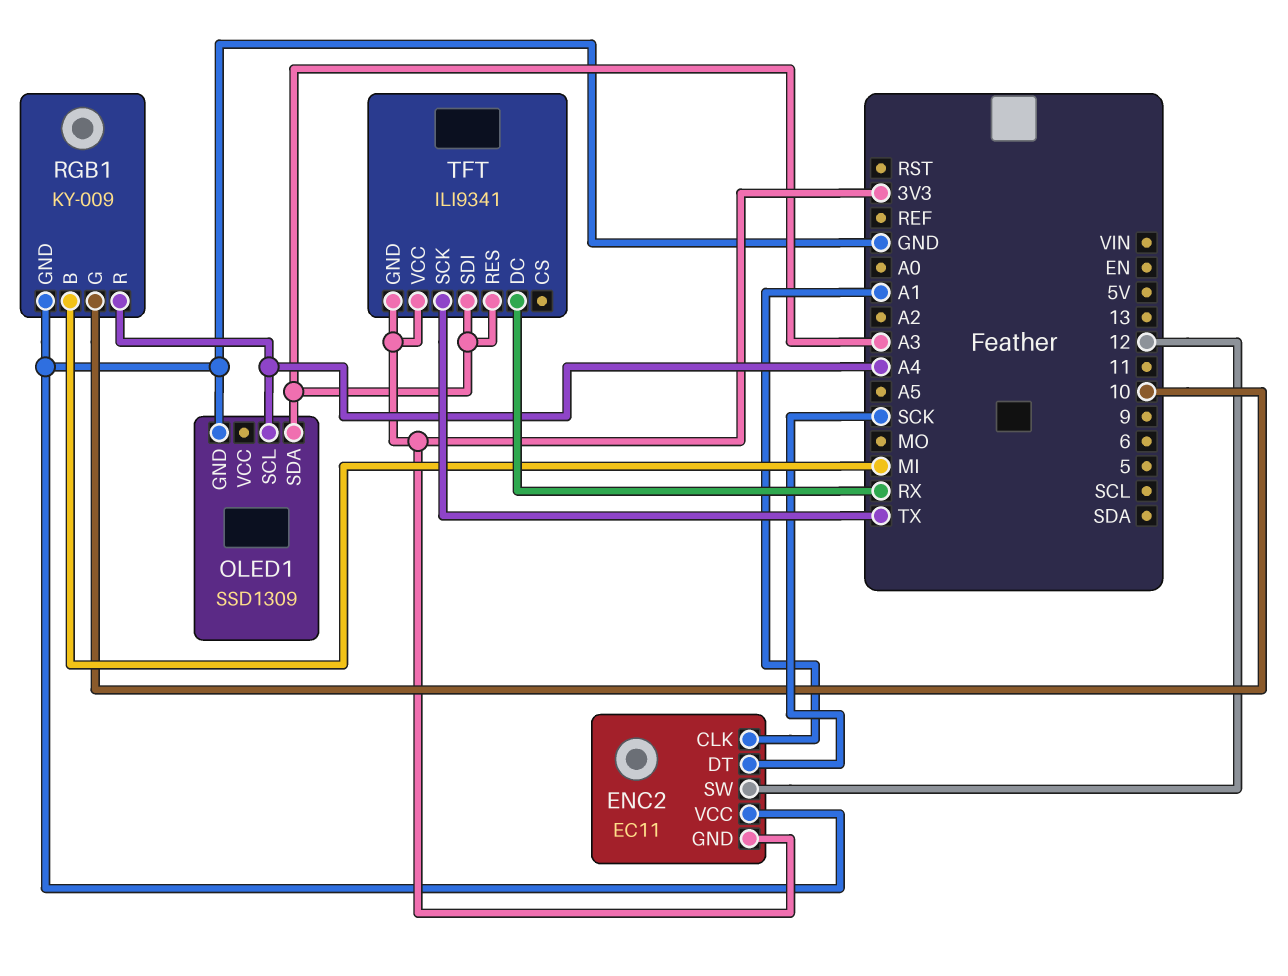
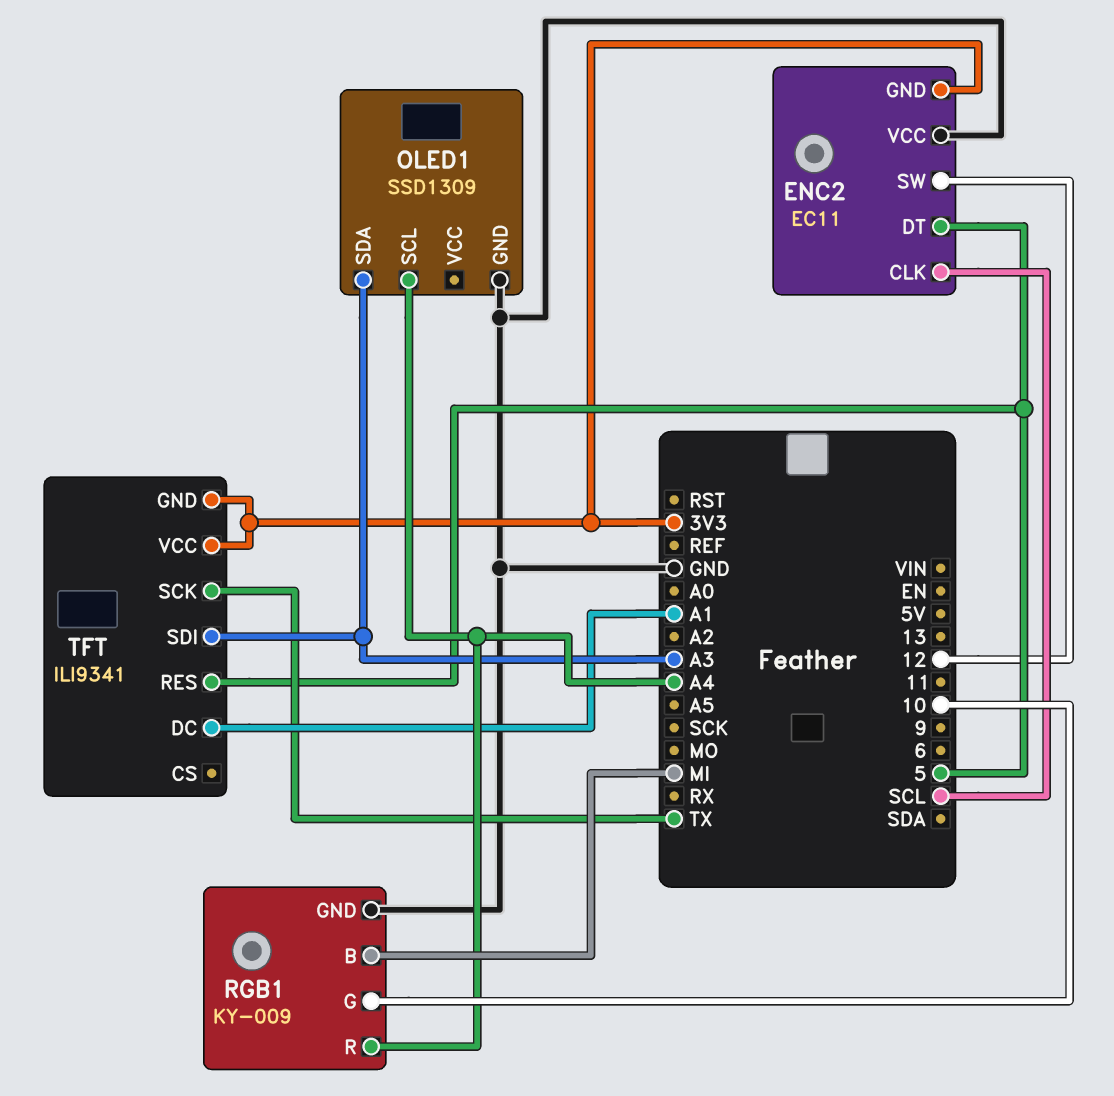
ENC2 pin CLK: A1 -> SCL
ENC2 pin DT: SCK -> 5
TFT pin DC: RX -> A1
TFT pin RES: A3 -> 5

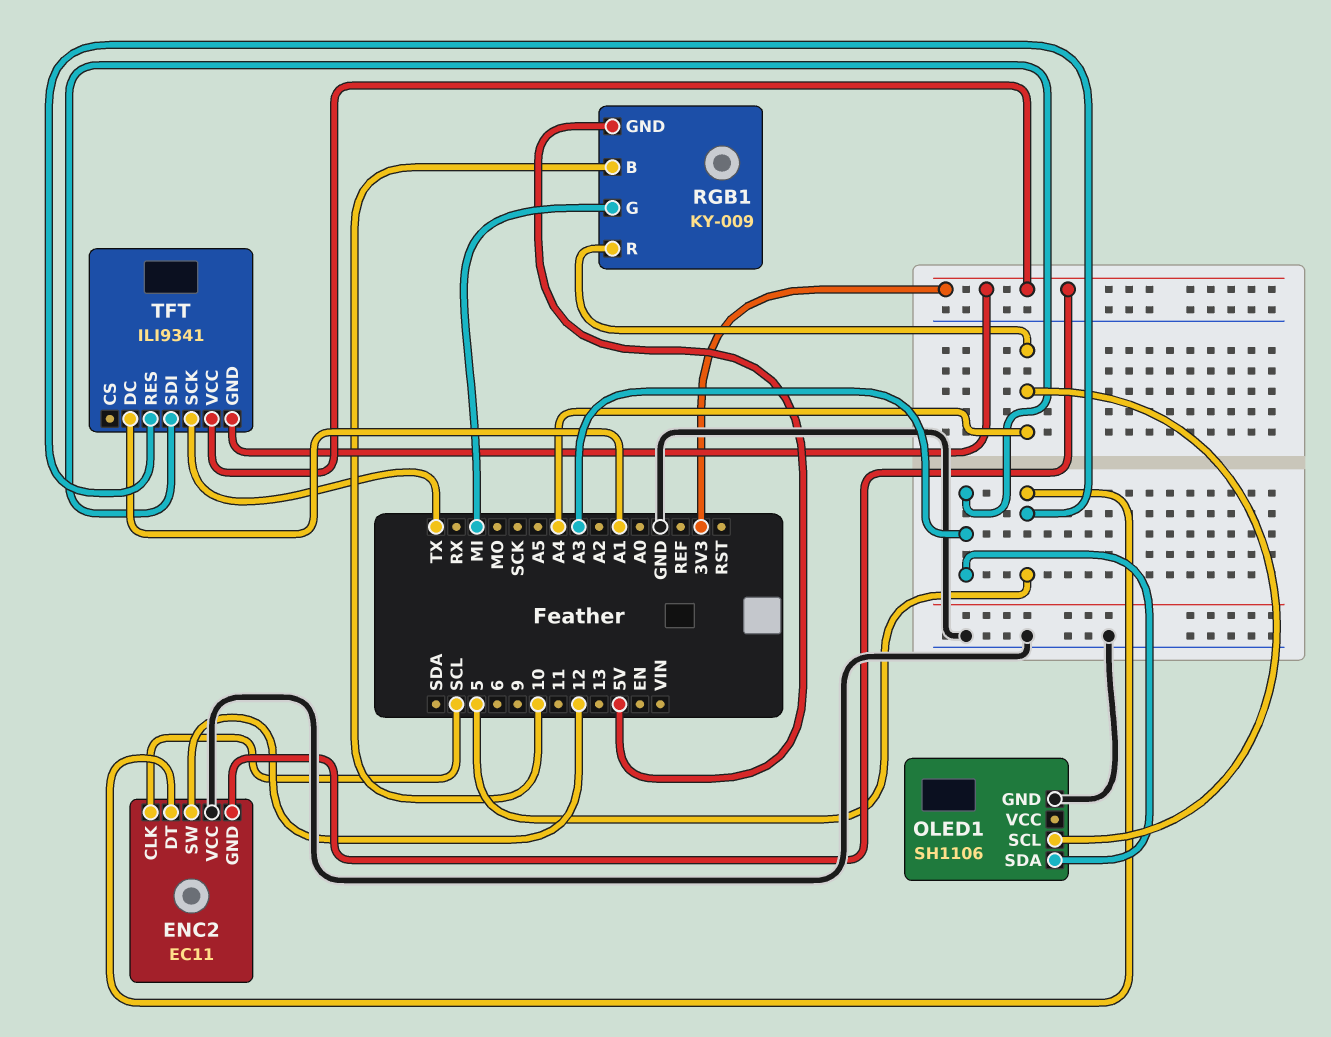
OLED1: SSD1309 -> SH1106
RGB1 pin B: MI -> 10
RGB1 pin G: 10 -> MI
RGB1 pin GND: GND -> 5V

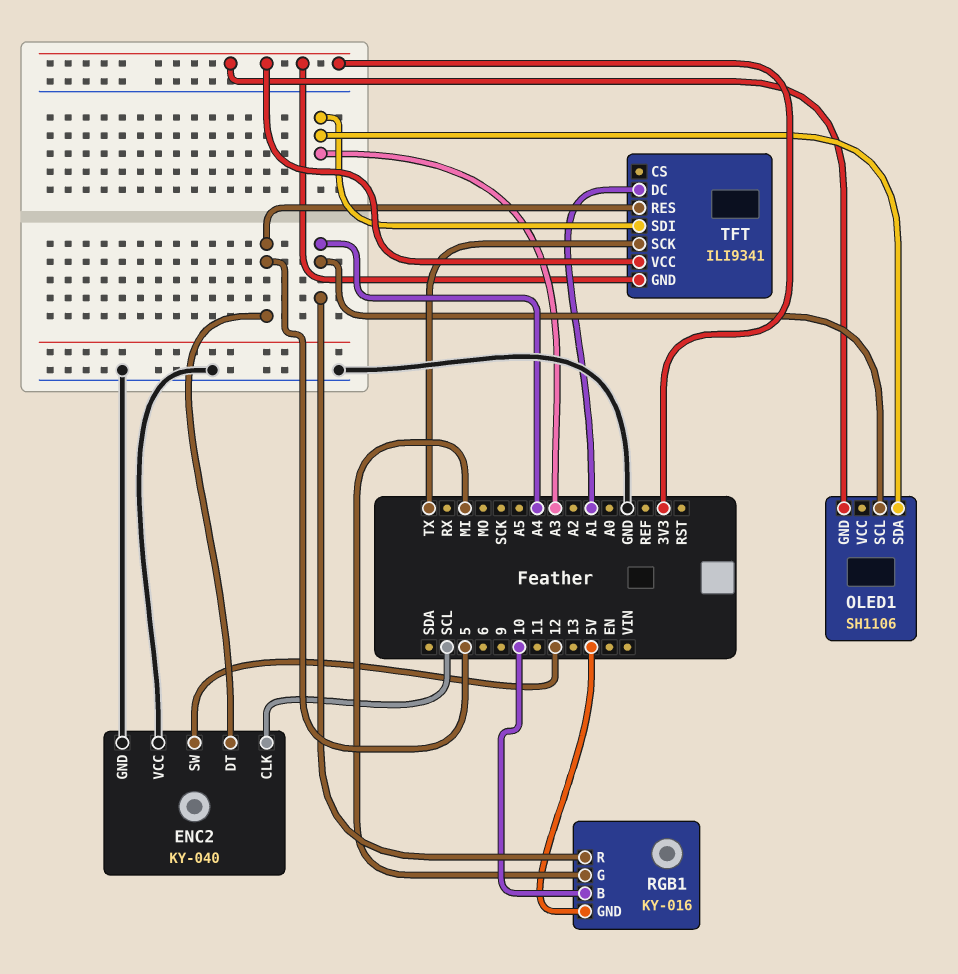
ENC2: EC11 -> KY-040
ENC2 pin GND: 3V3 -> GND
OLED1 pin GND: GND -> 3V3
RGB1: KY-009 -> KY-016

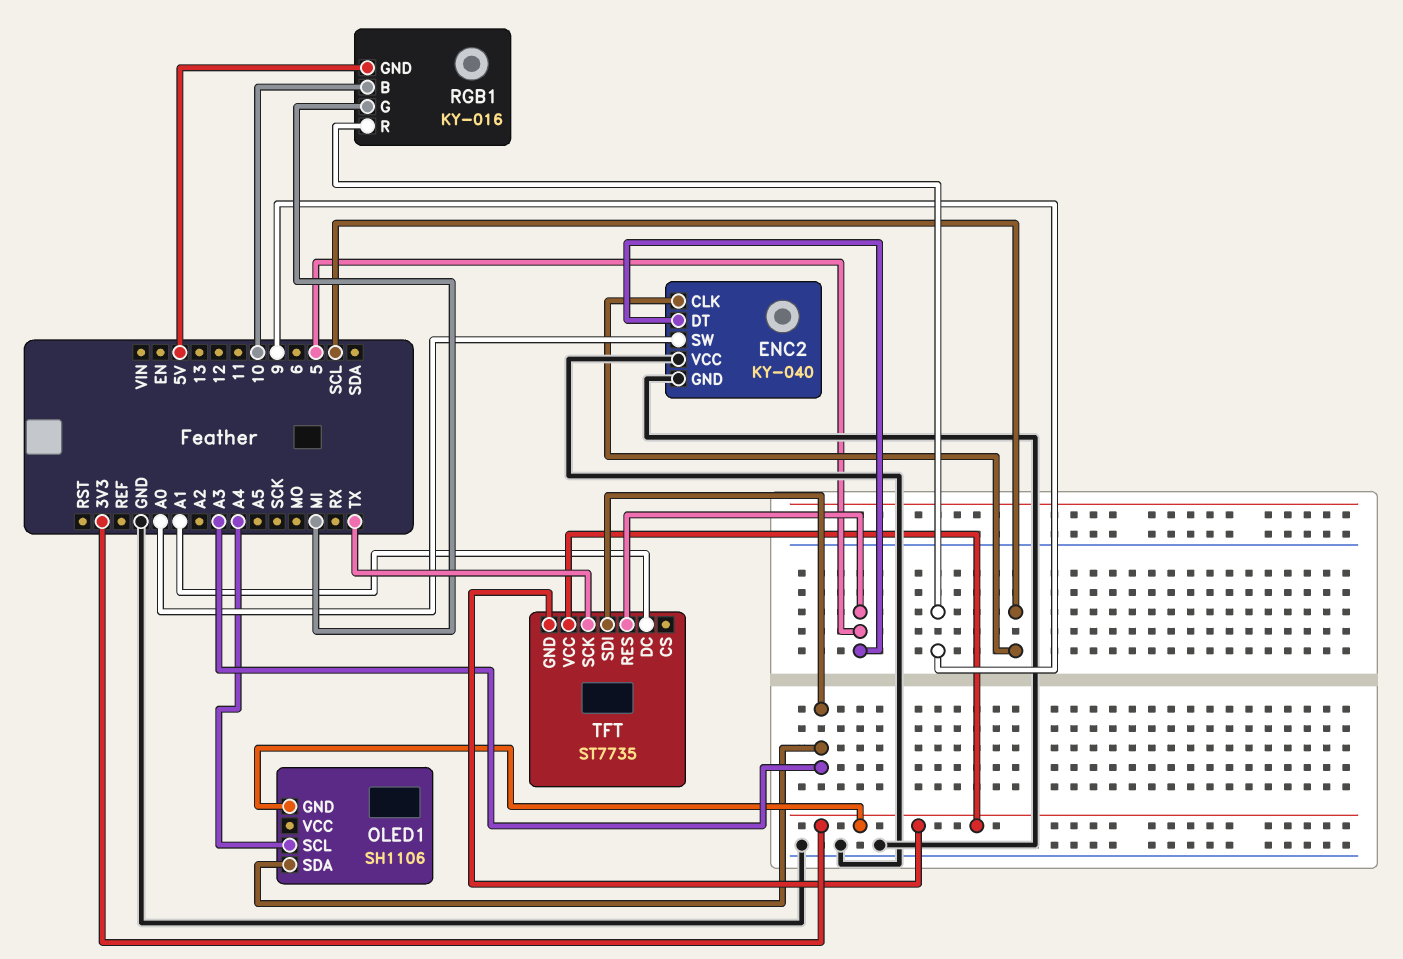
ENC2 pin SW: 12 -> A0
RGB1 pin R: A4 -> 9
TFT: ILI9341 -> ST7735

